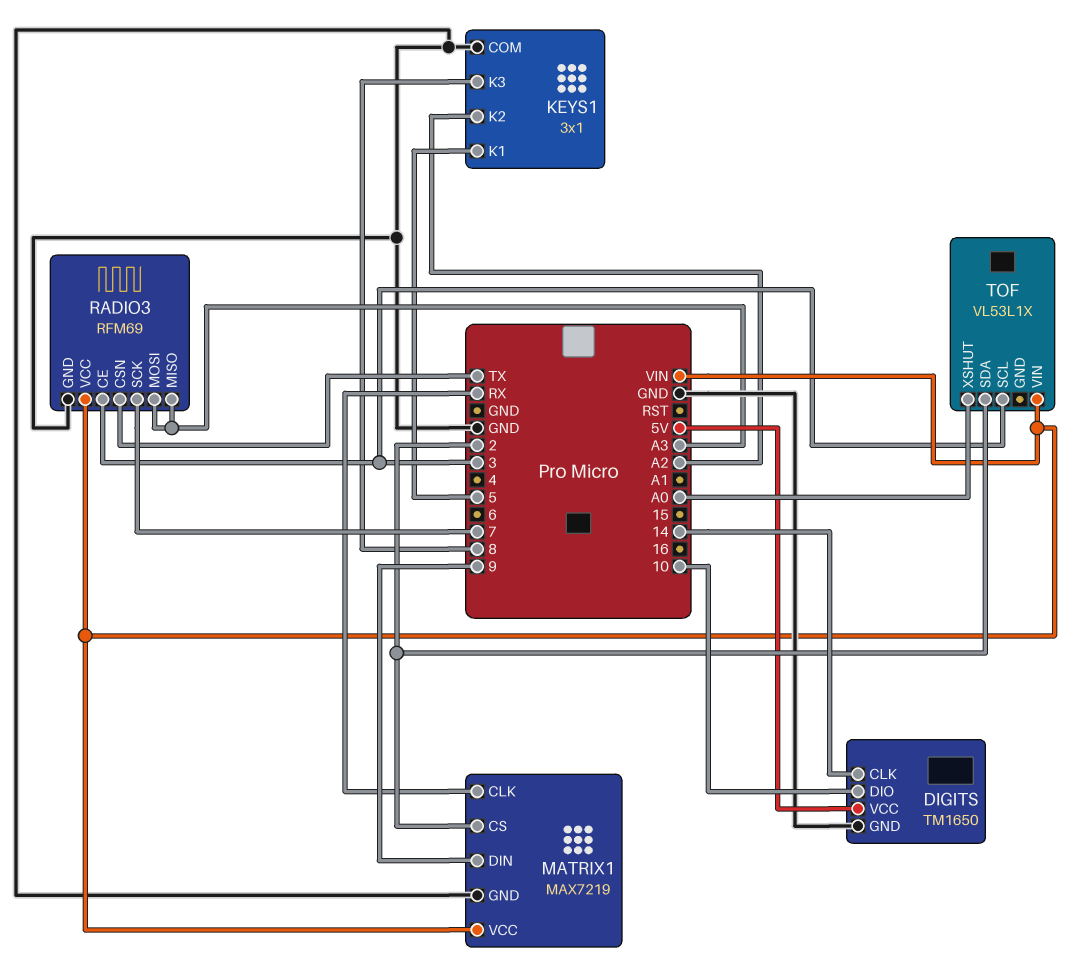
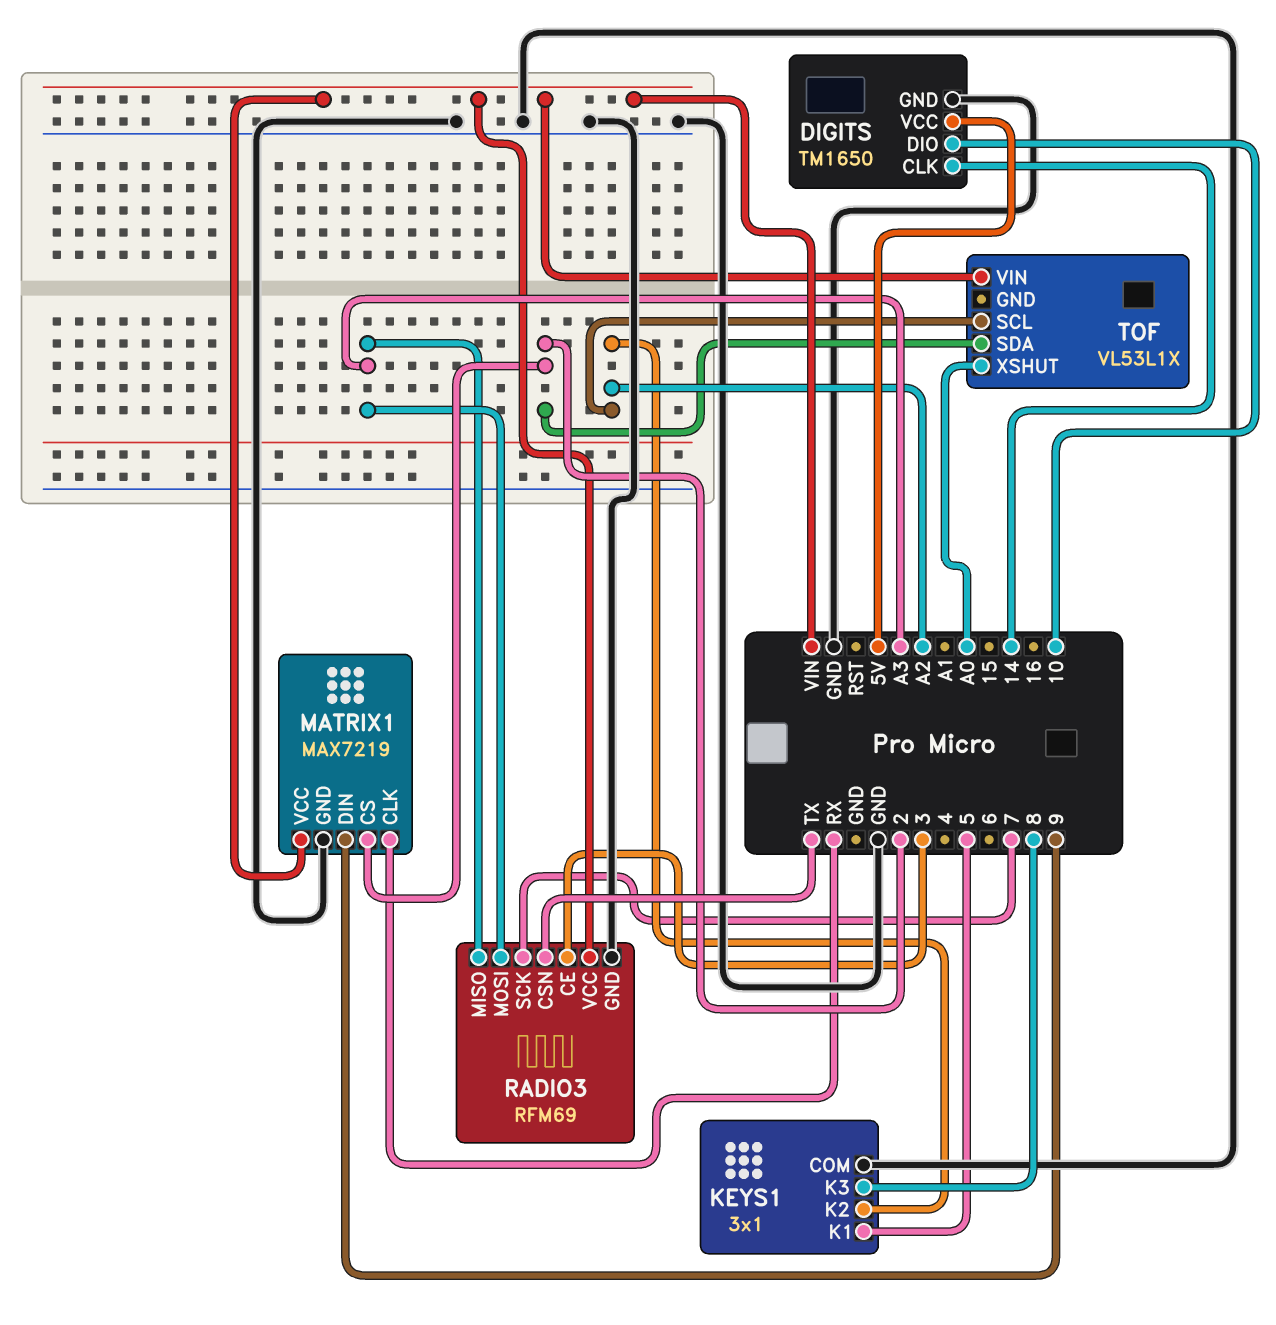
TOF pin SCL: 3 -> A2

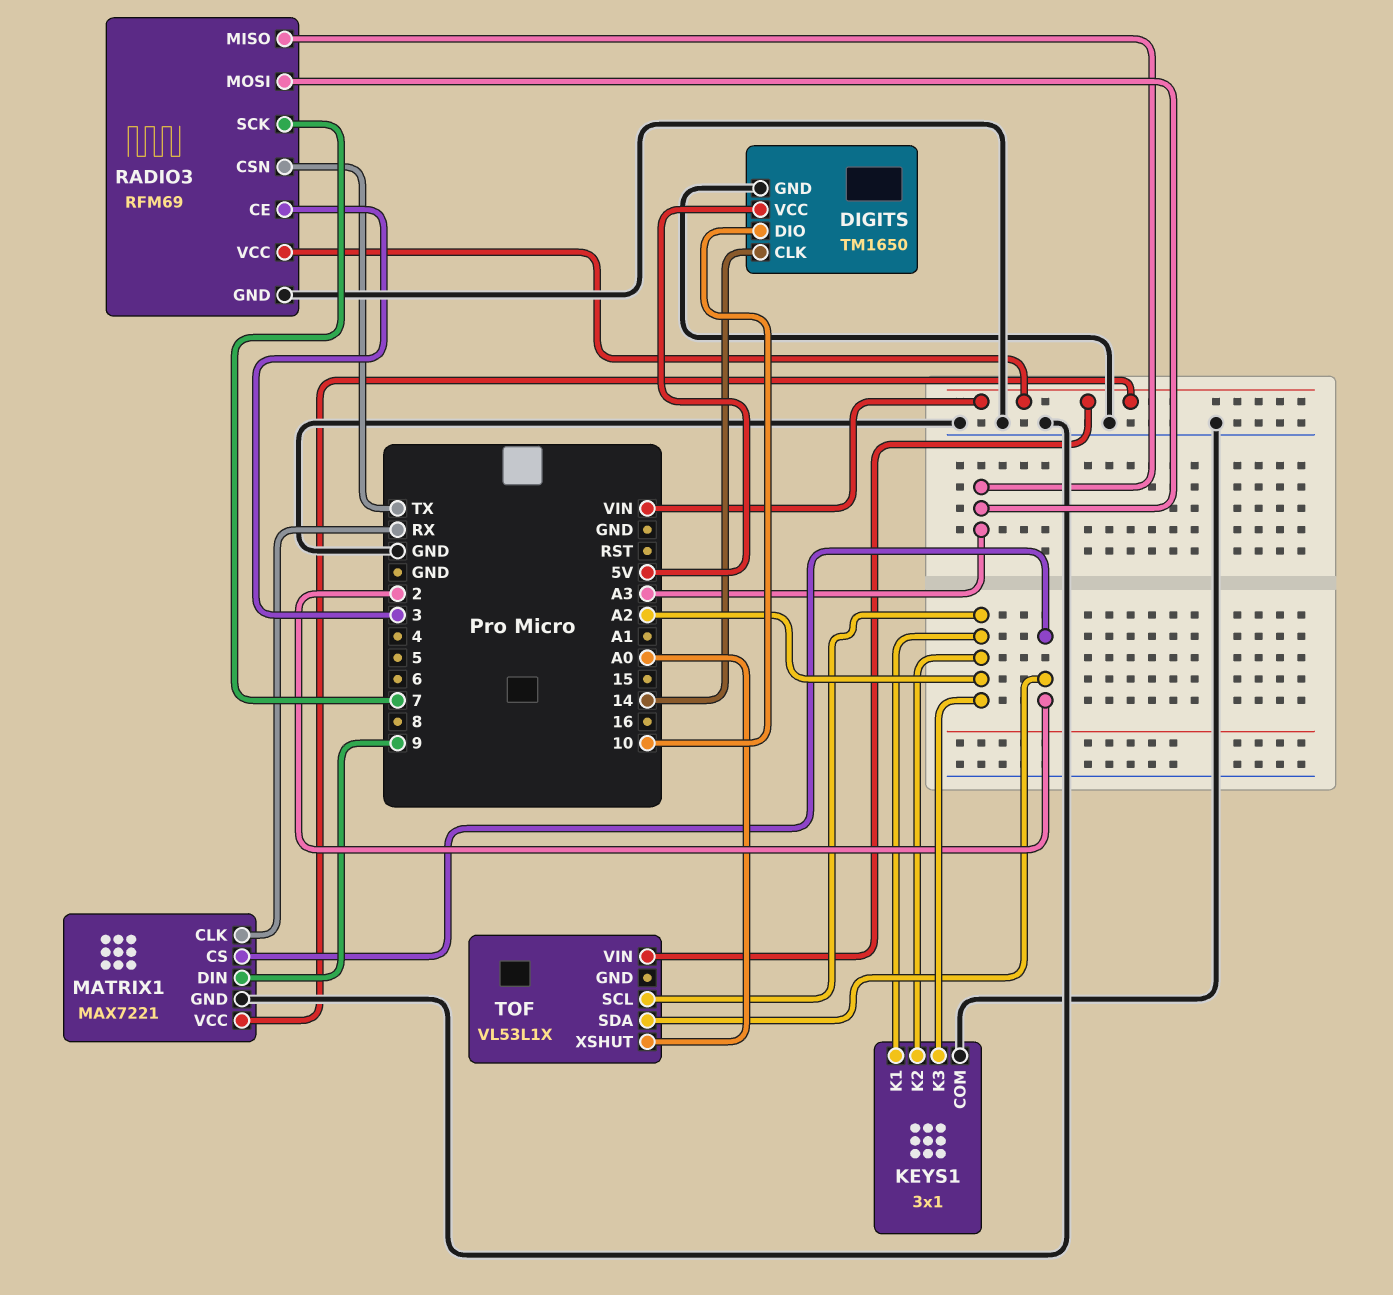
KEYS1 pin K1: 5 -> A2
KEYS1 pin K3: 8 -> A2
MATRIX1: MAX7219 -> MAX7221

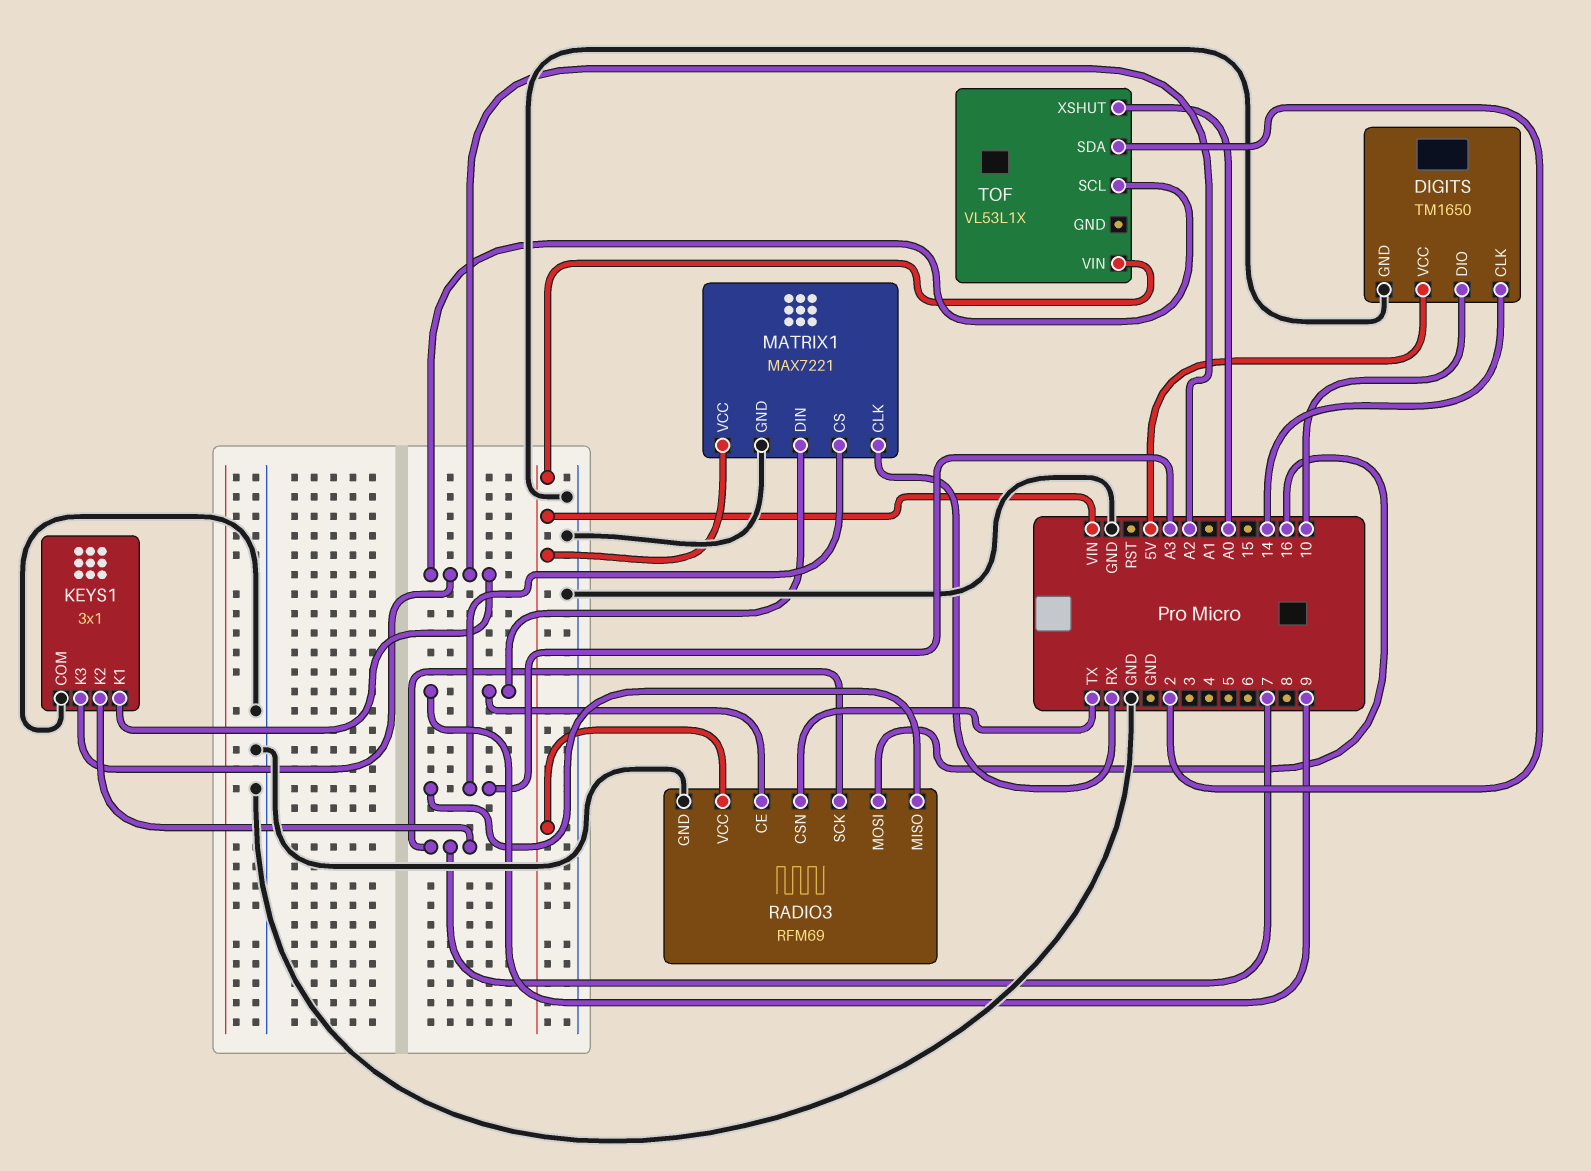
KEYS1 pin K2: A2 -> 7
MATRIX1 pin CS: 2 -> A3
RADIO3 pin CE: 3 -> 9
RADIO3 pin MOSI: A3 -> 16

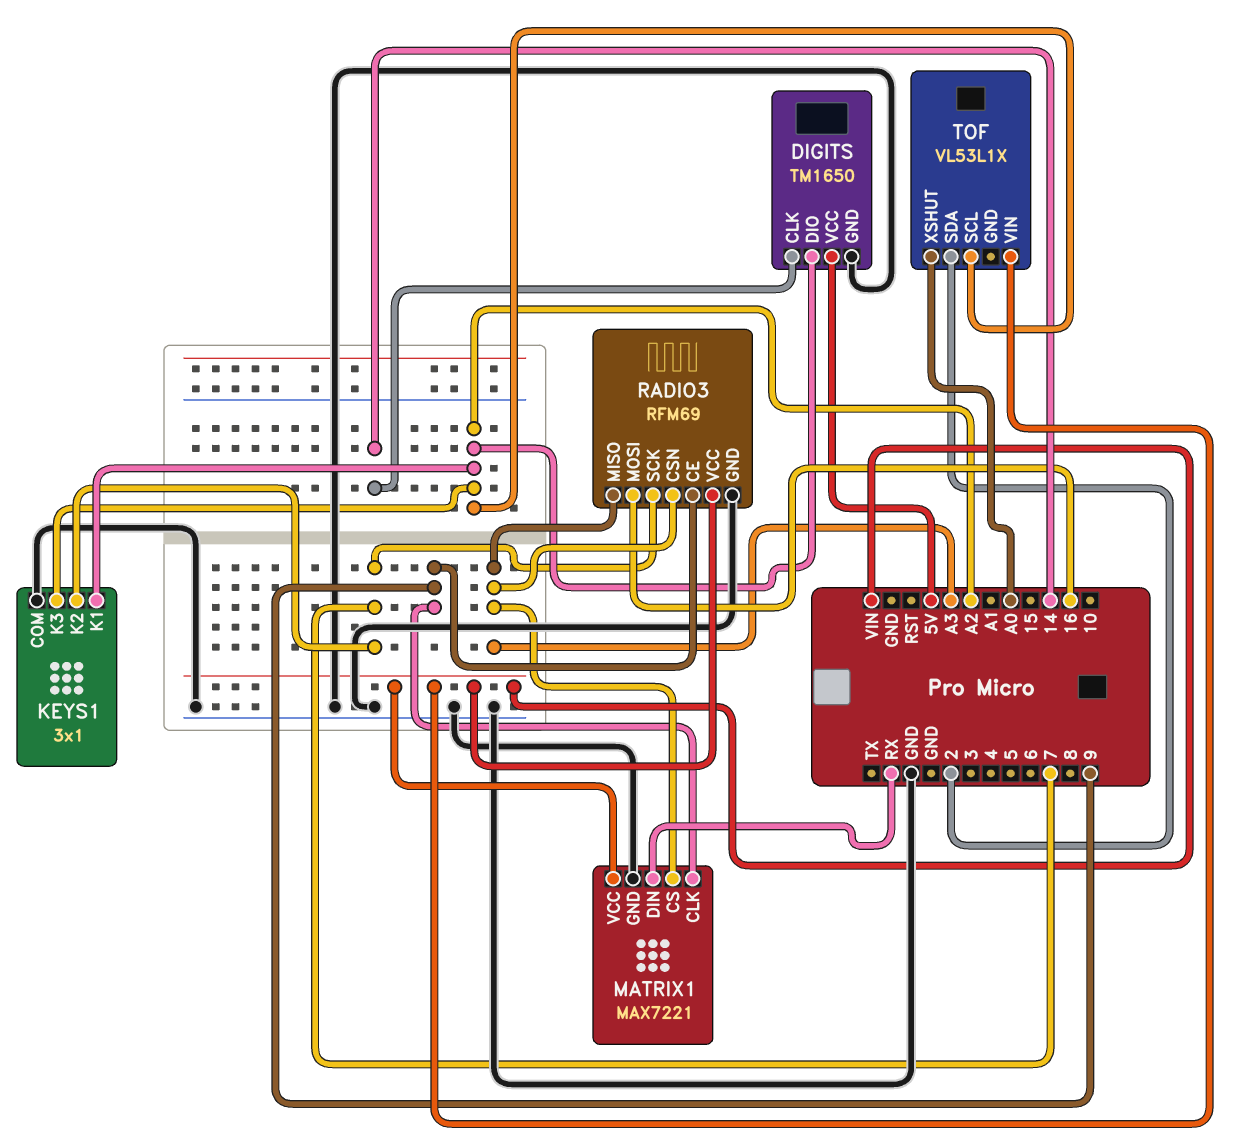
DIGITS pin DIO: 10 -> A2
MATRIX1 pin CLK: RX -> 9
MATRIX1 pin DIN: 9 -> RX
RADIO3 pin CSN: TX -> A3

